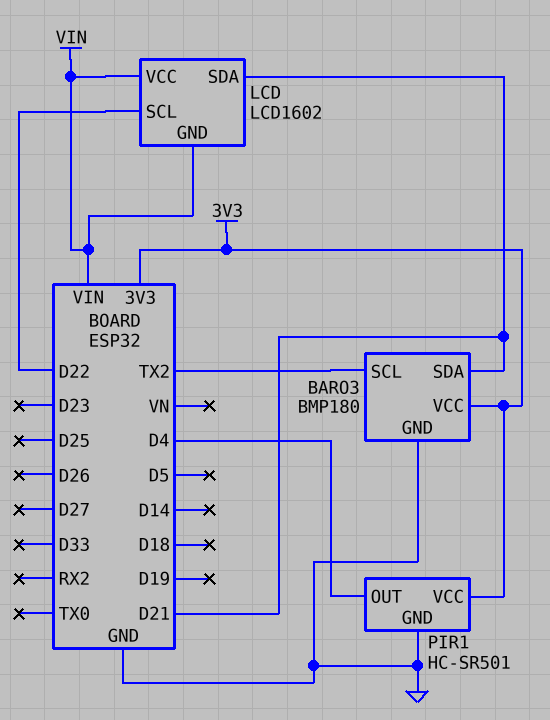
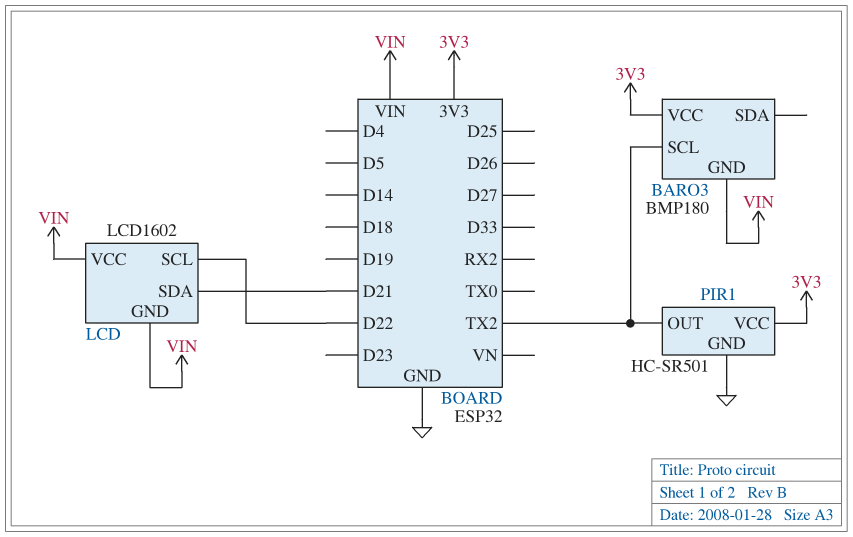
BARO3 pin GND: GND -> VIN
BARO3 pin SDA: D21 -> none
PIR1 pin OUT: D4 -> TX2

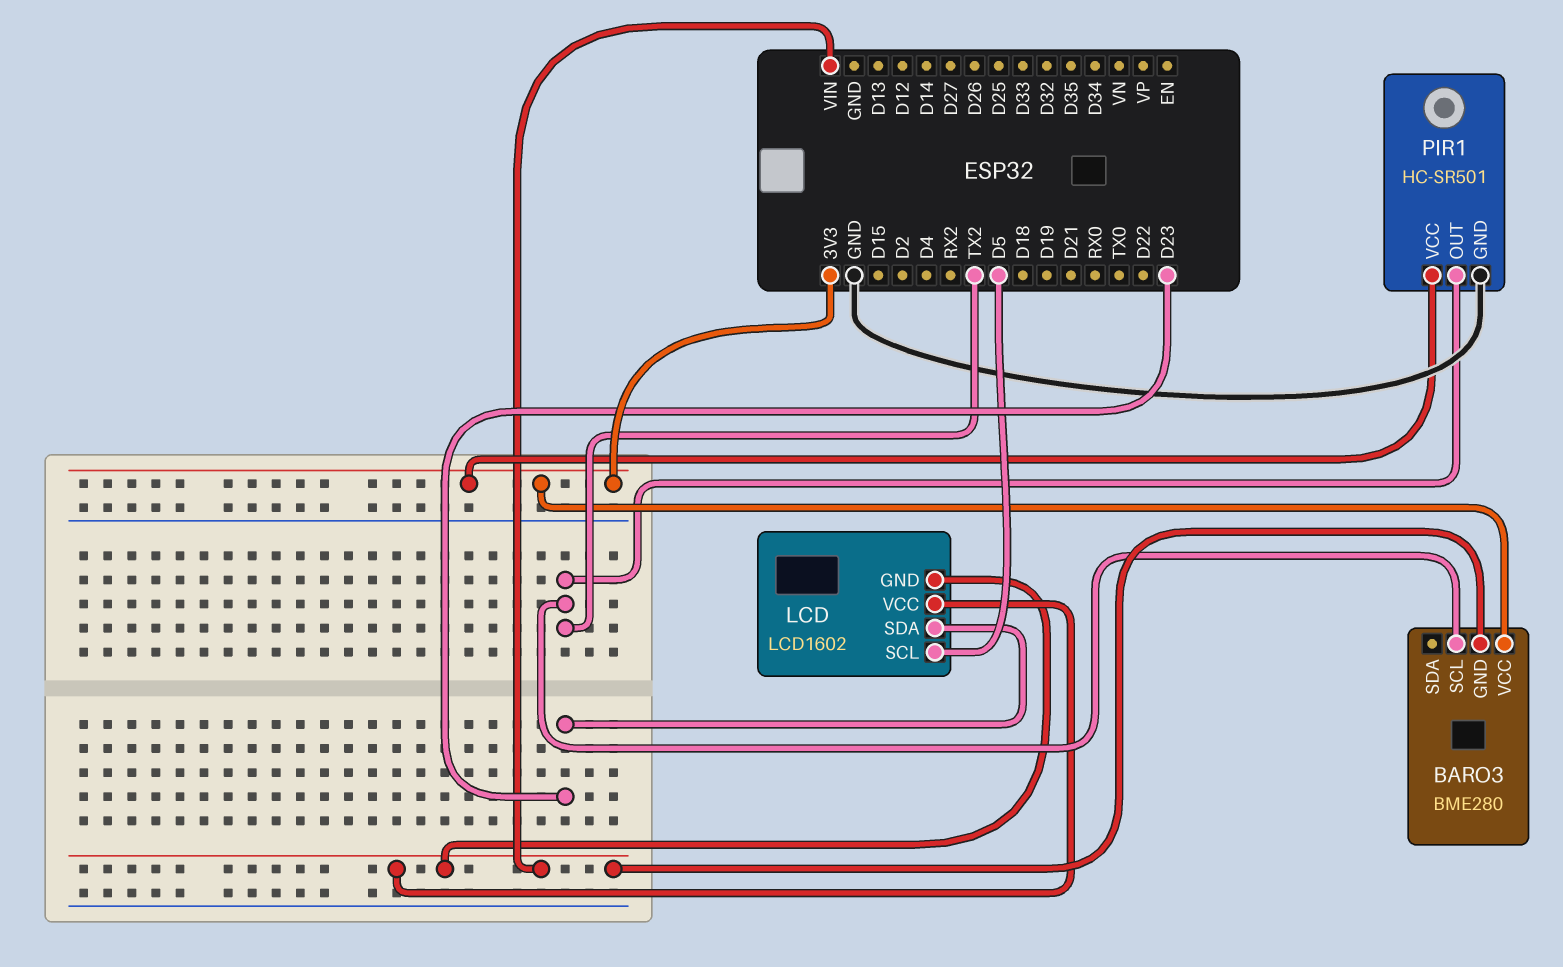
BARO3: BMP180 -> BME280
LCD pin SCL: D22 -> D5
LCD pin SDA: D21 -> D23

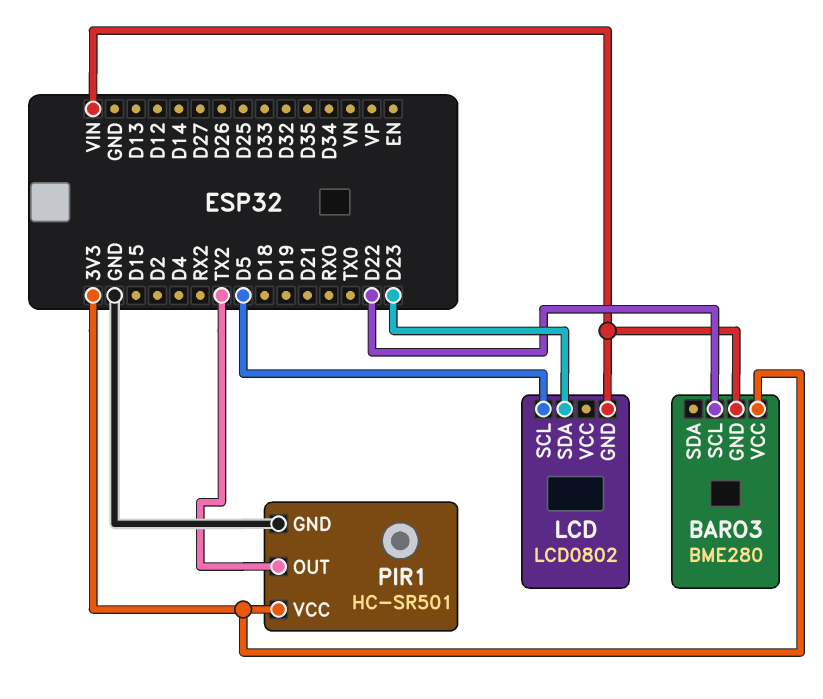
BARO3 pin SCL: TX2 -> D22
LCD: LCD1602 -> LCD0802
LCD pin VCC: VIN -> none

